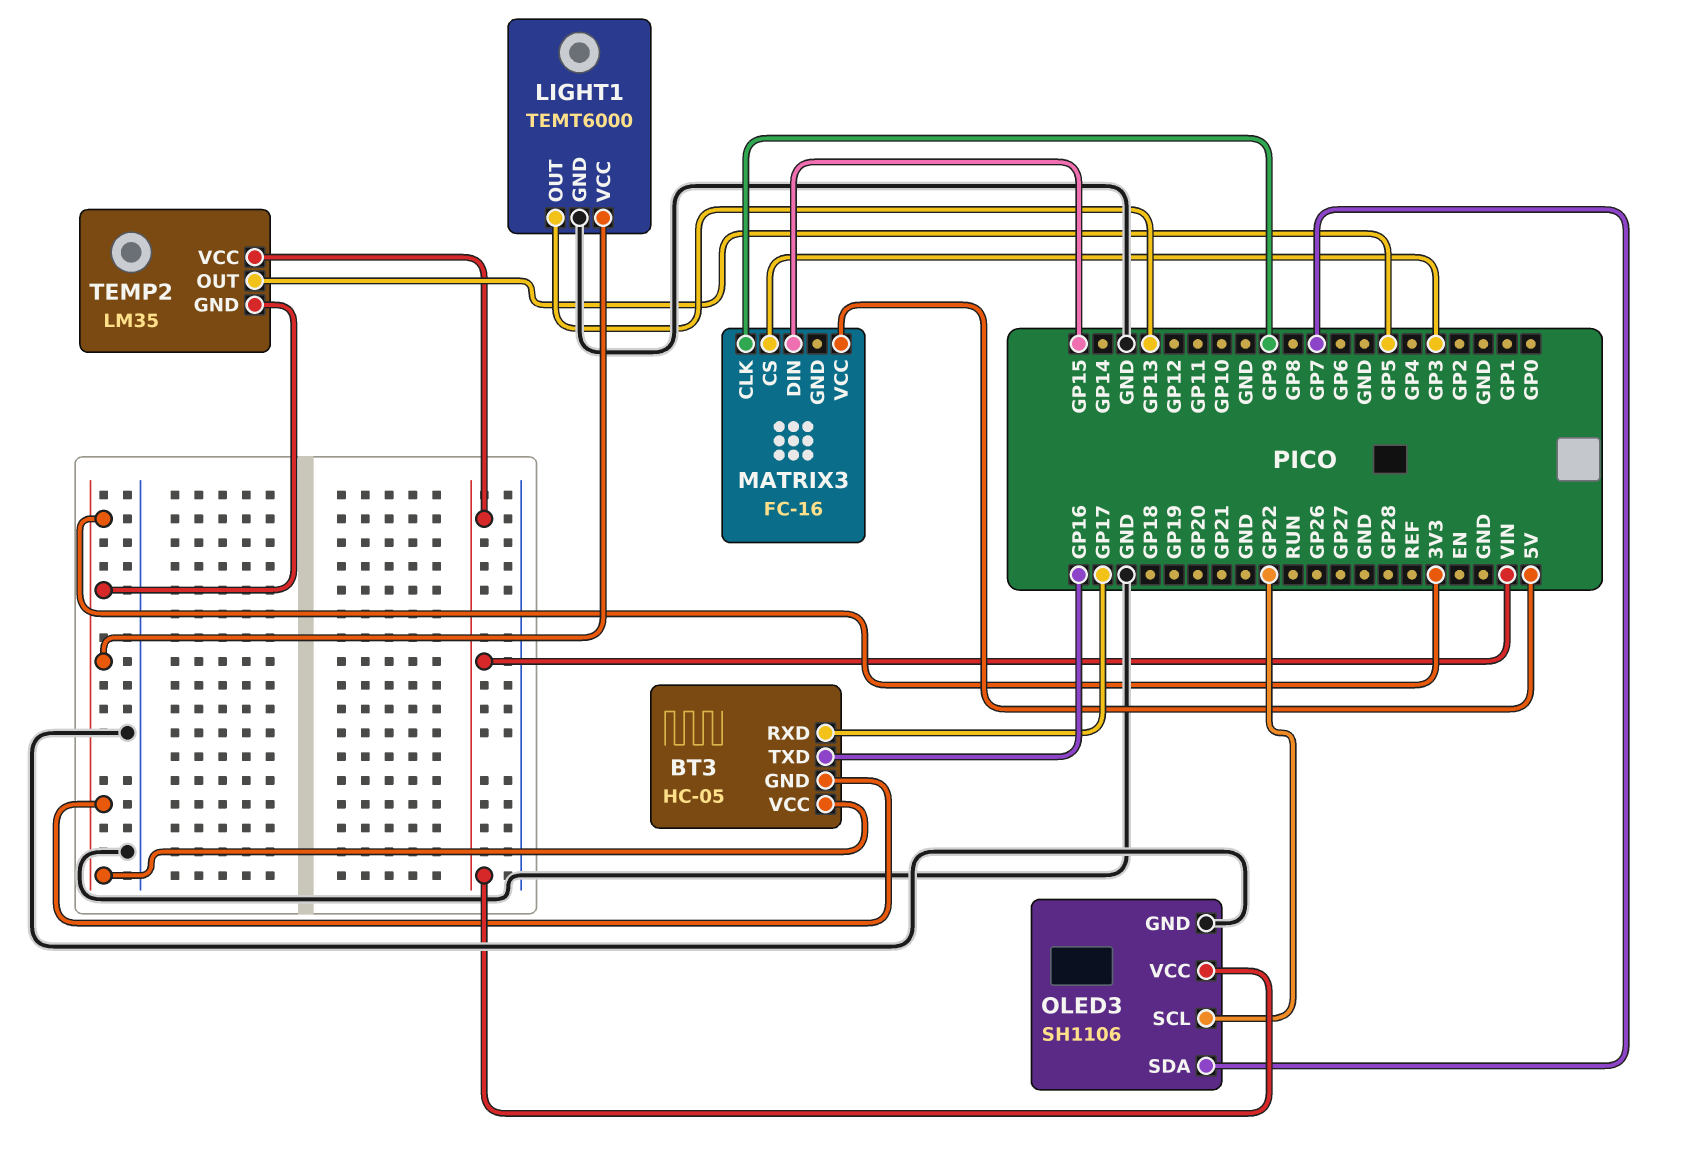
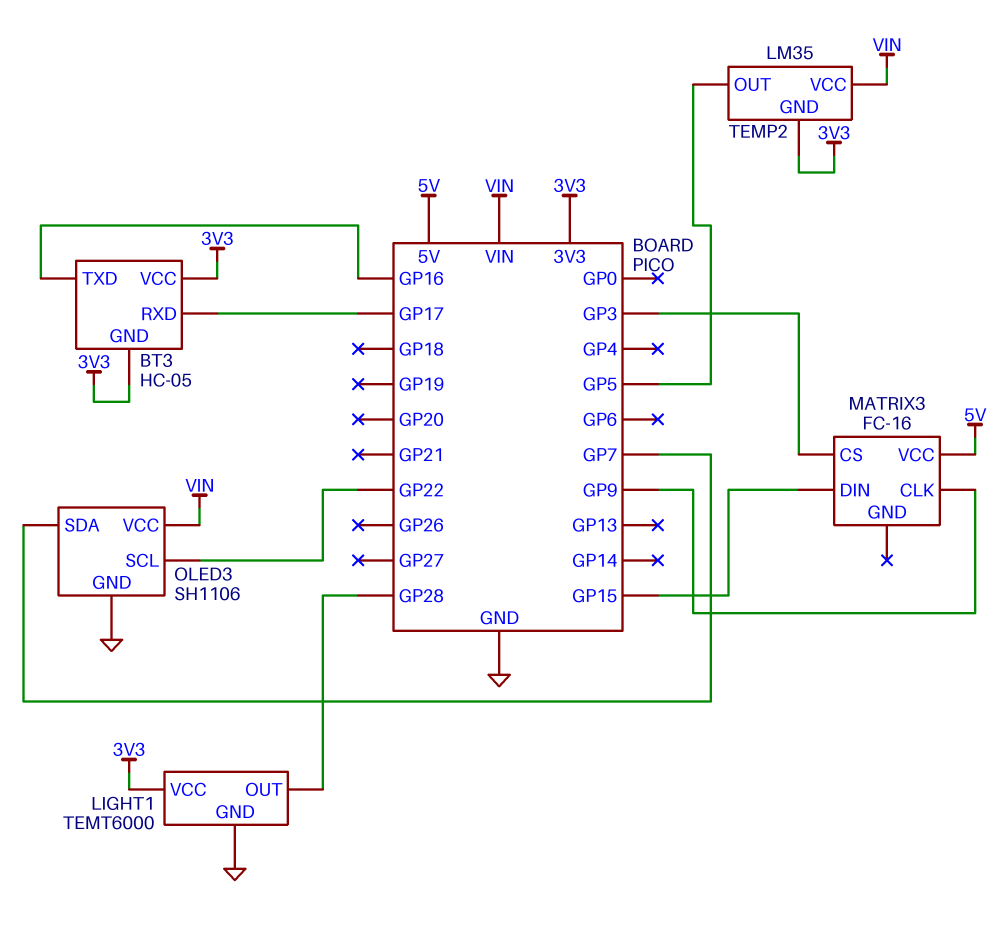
LIGHT1 pin OUT: GP13 -> GP28

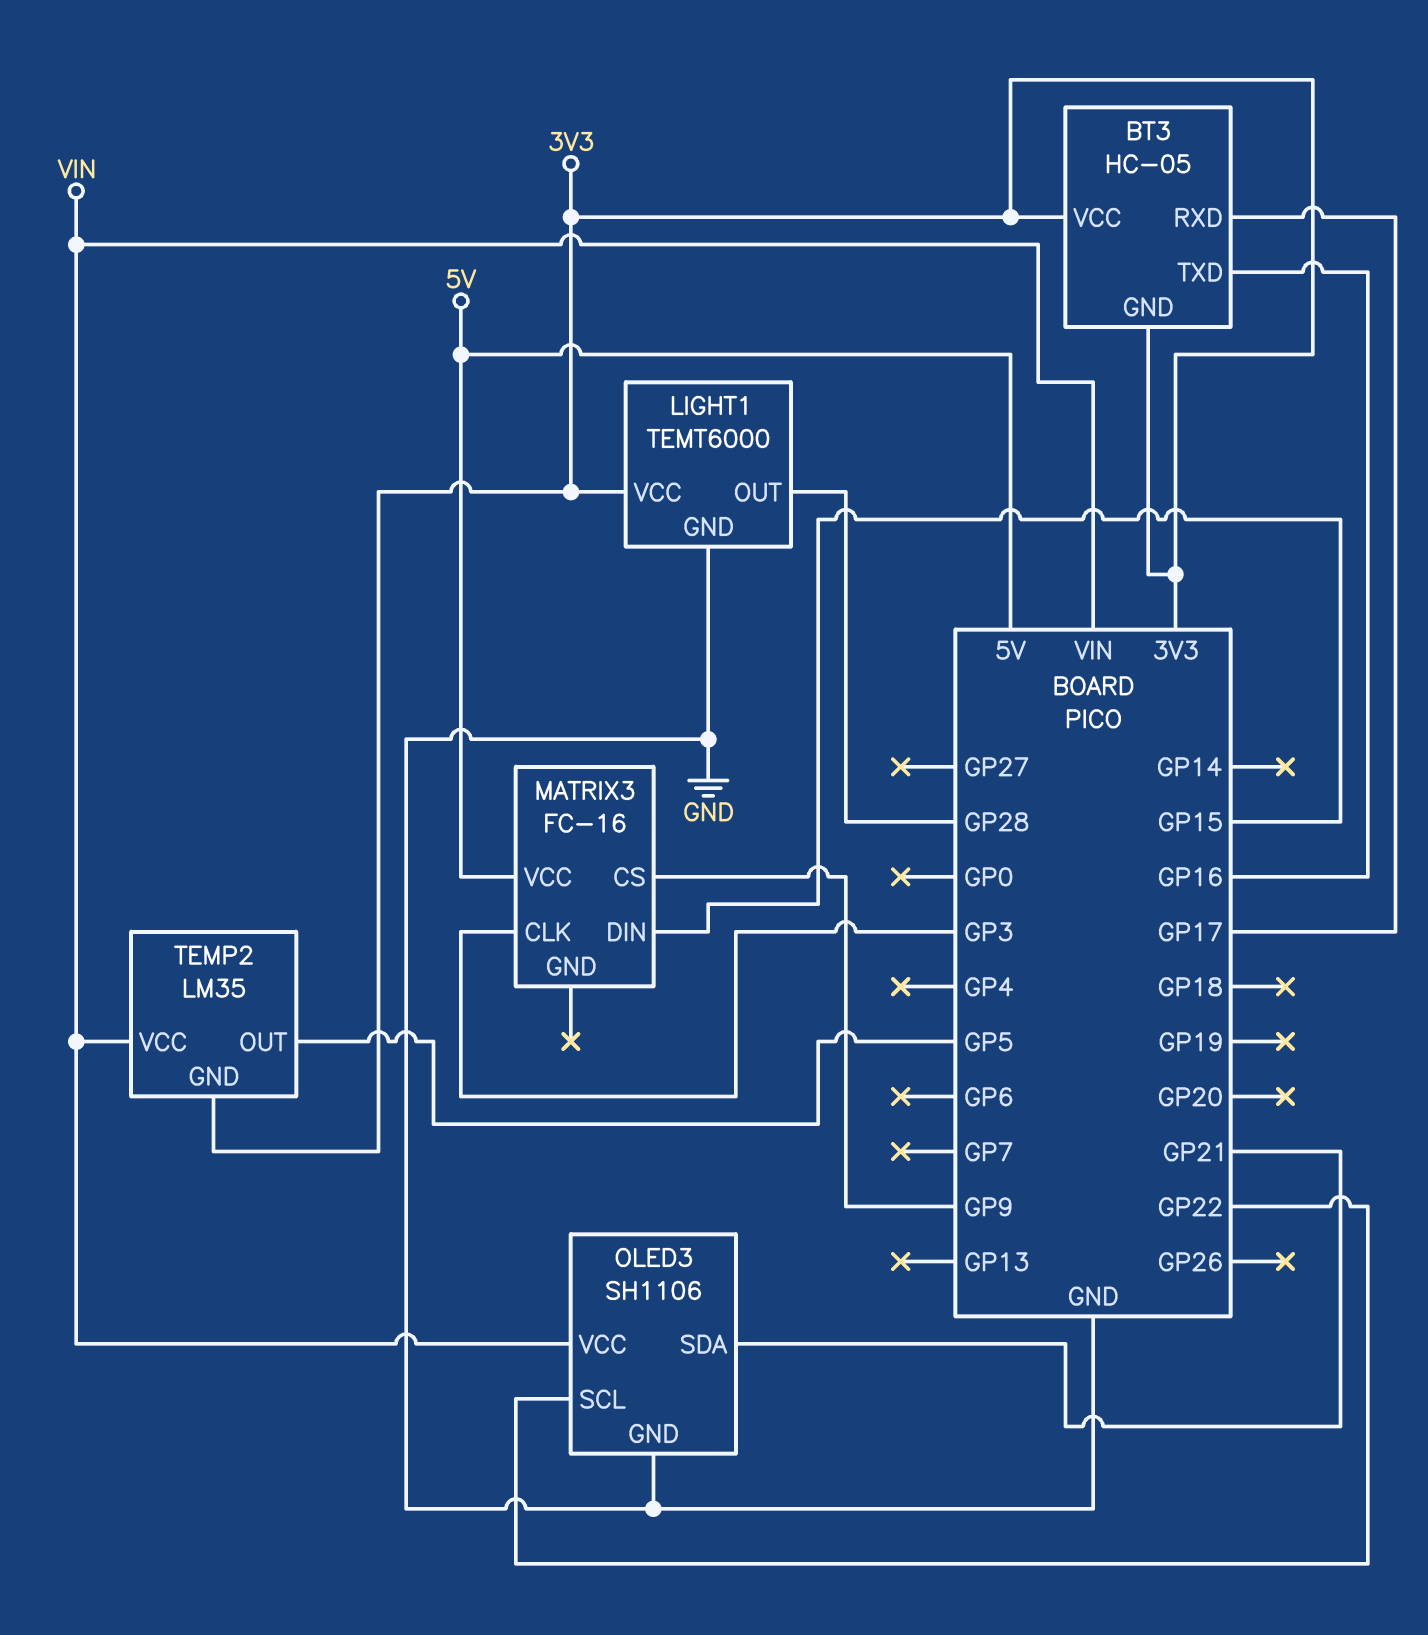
MATRIX3 pin CLK: GP9 -> GP3
MATRIX3 pin CS: GP3 -> GP9
OLED3 pin SDA: GP7 -> GP21

